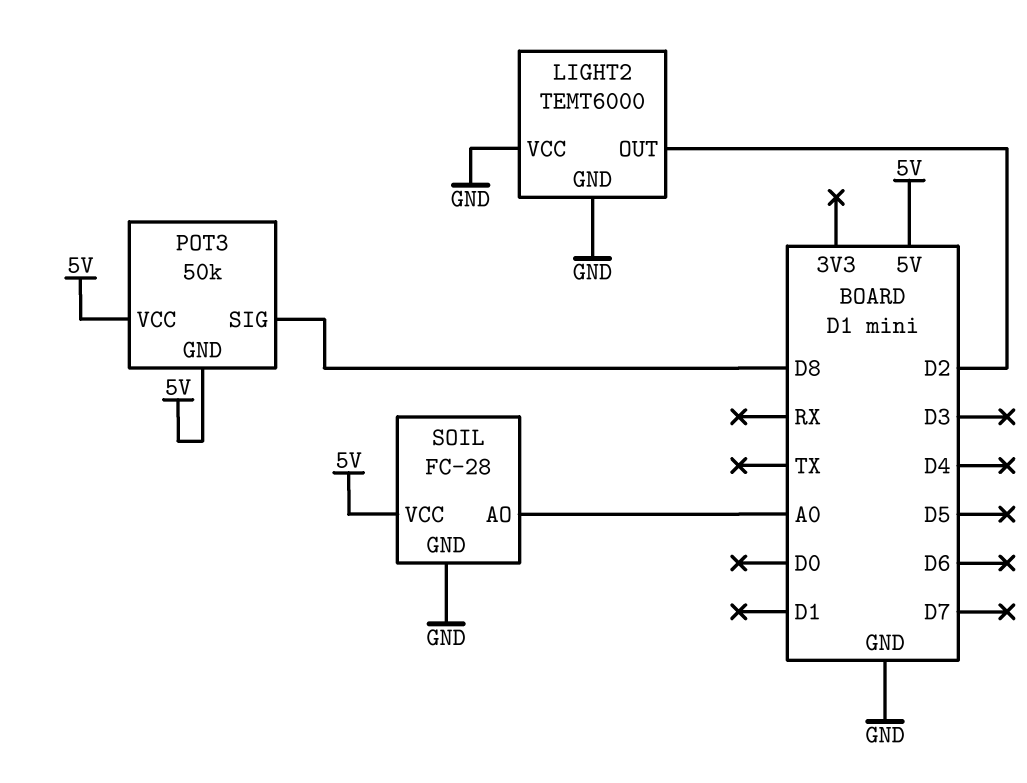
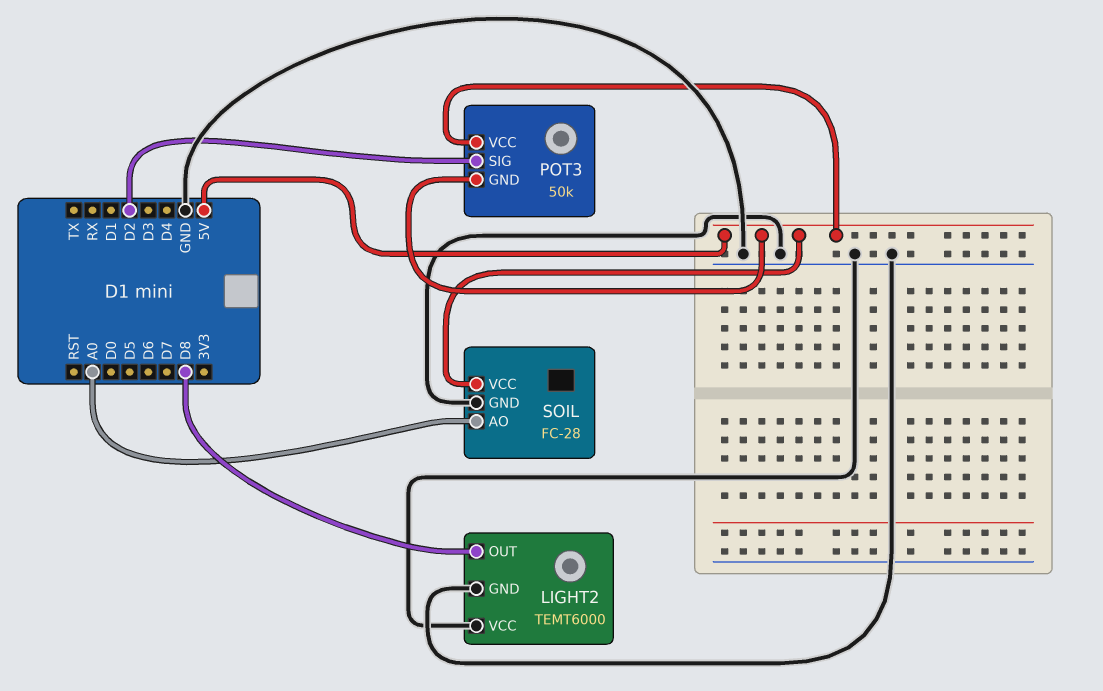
LIGHT2 pin OUT: D2 -> D8
POT3 pin SIG: D8 -> D2

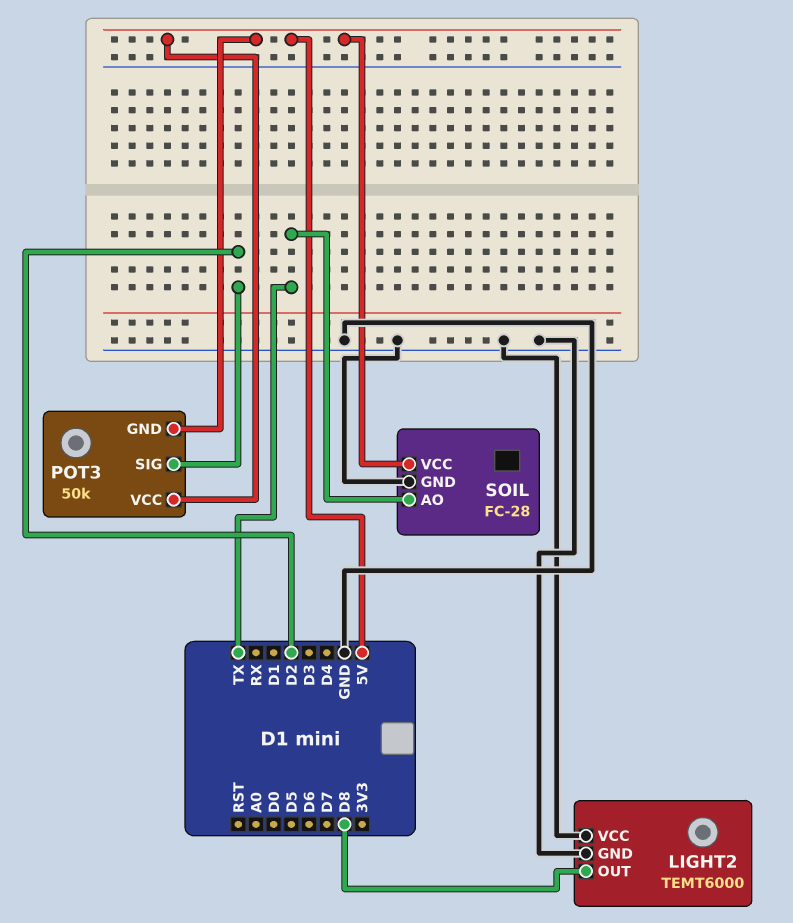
SOIL pin AO: A0 -> TX

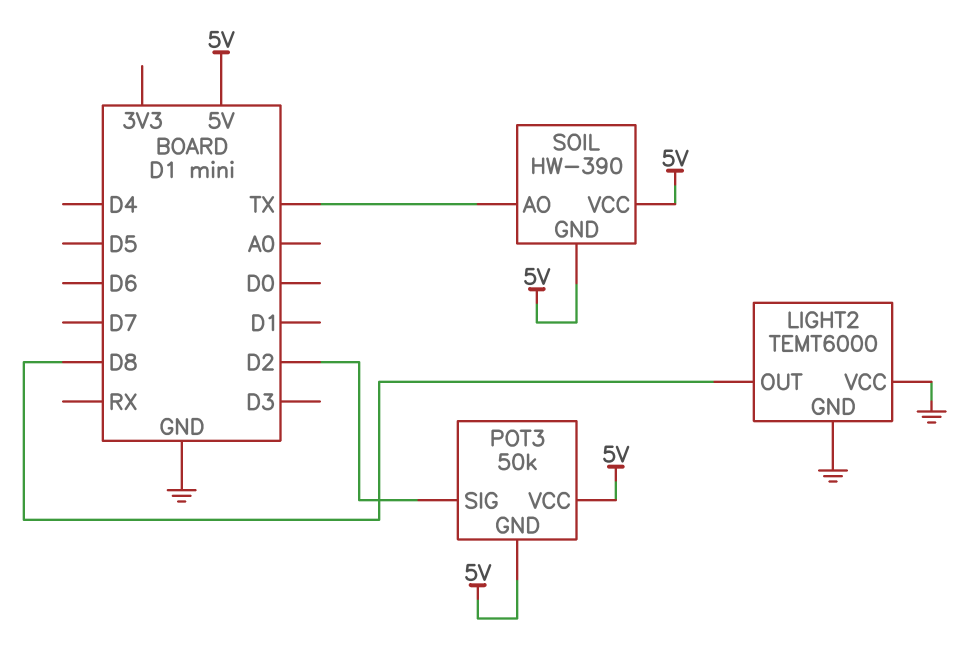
SOIL: FC-28 -> HW-390
SOIL pin GND: GND -> 5V

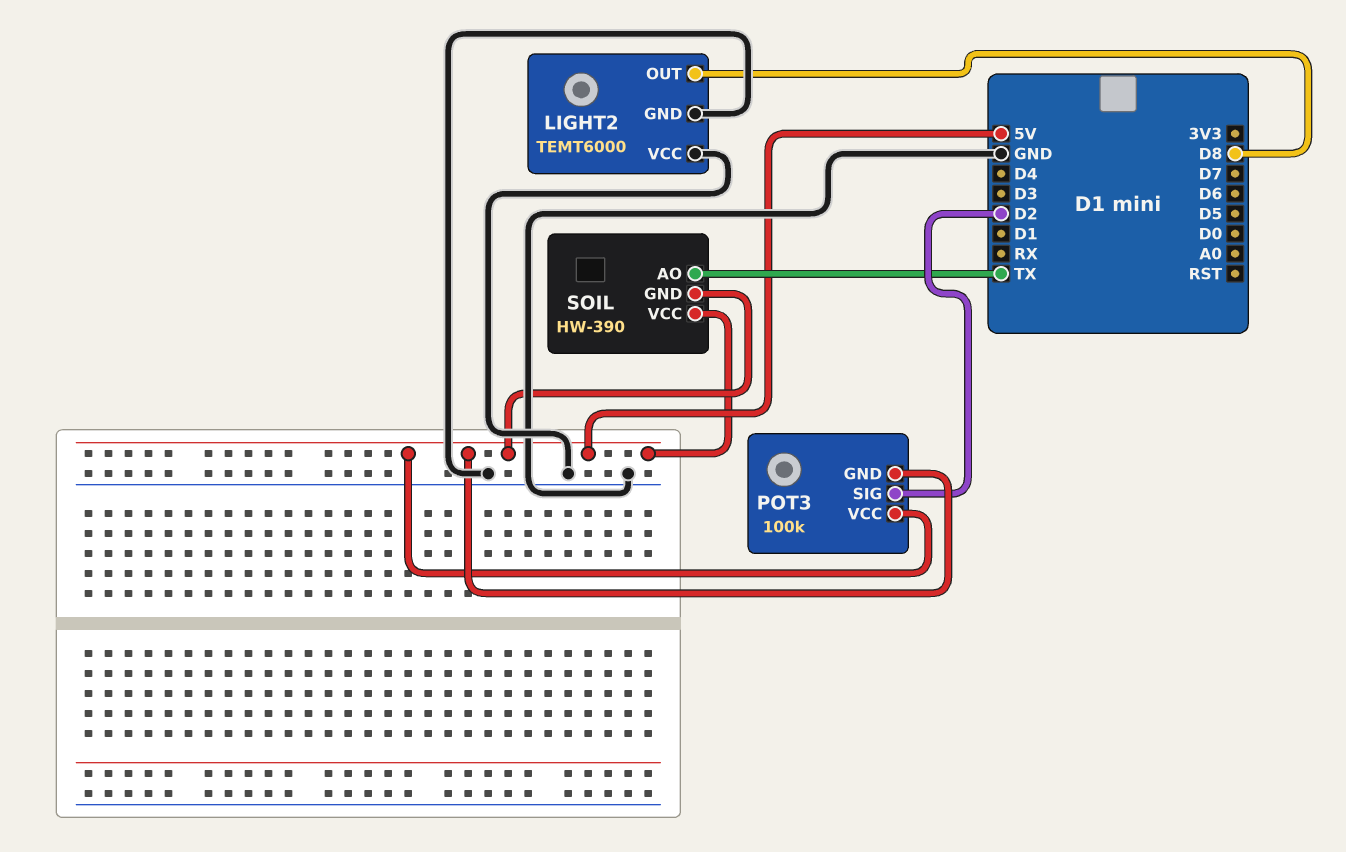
POT3: 50k -> 100k

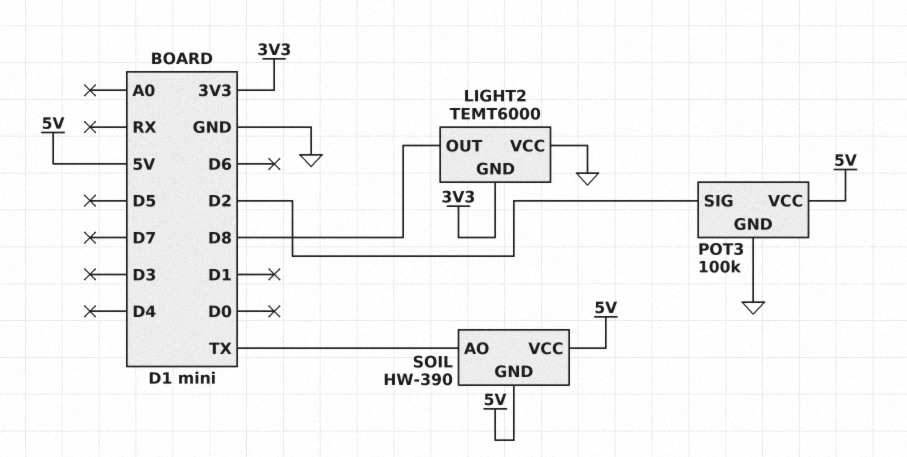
LIGHT2 pin GND: GND -> 3V3
POT3 pin GND: 5V -> GND

